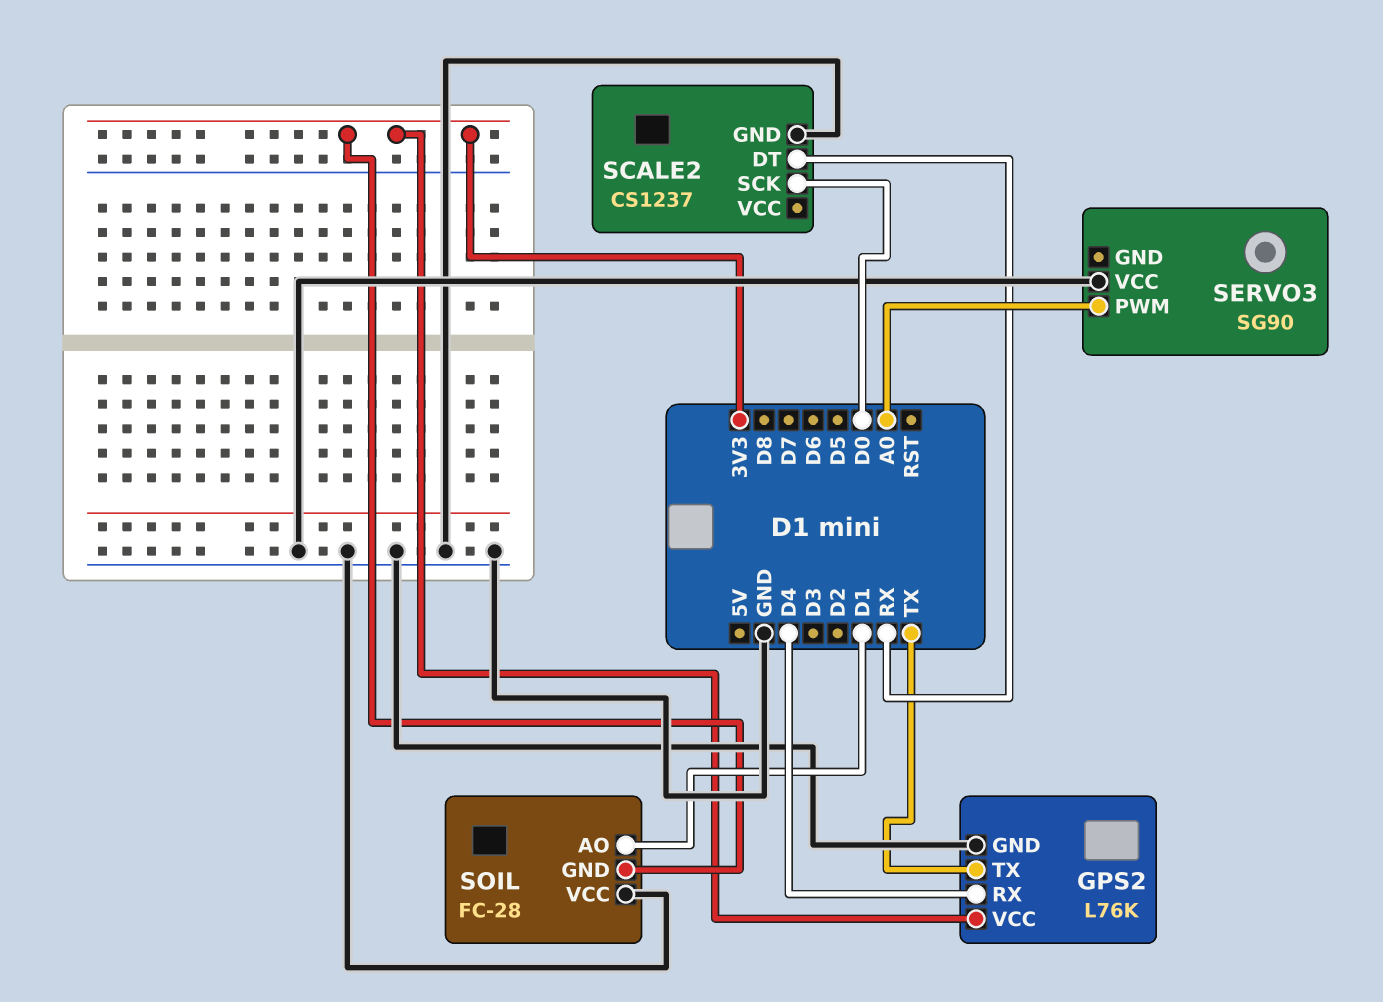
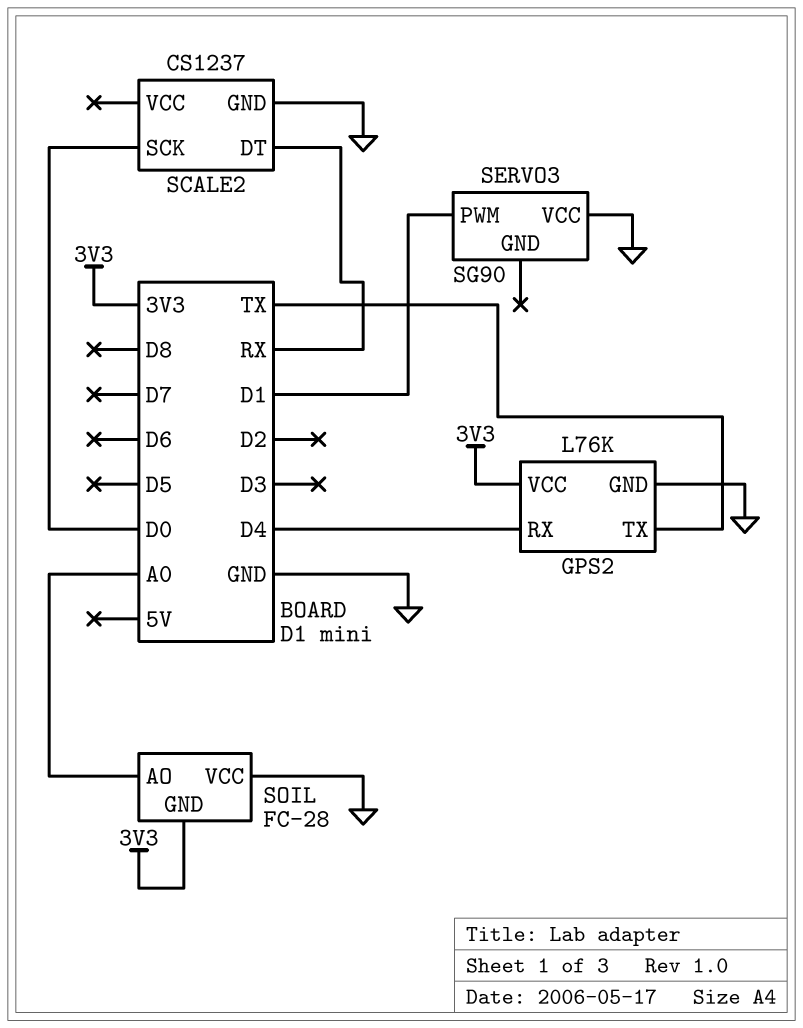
SERVO3 pin PWM: A0 -> D1
SOIL pin AO: D1 -> A0

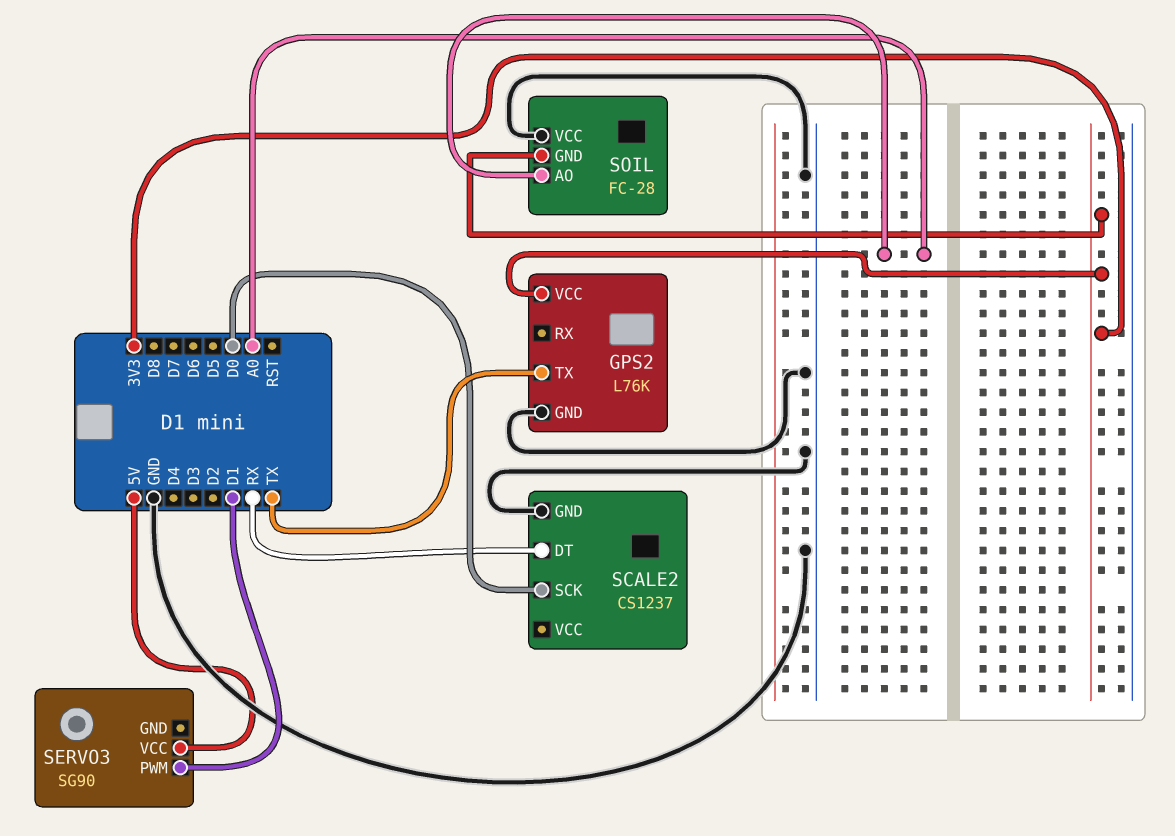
GPS2 pin RX: D4 -> none
SERVO3 pin VCC: GND -> 5V

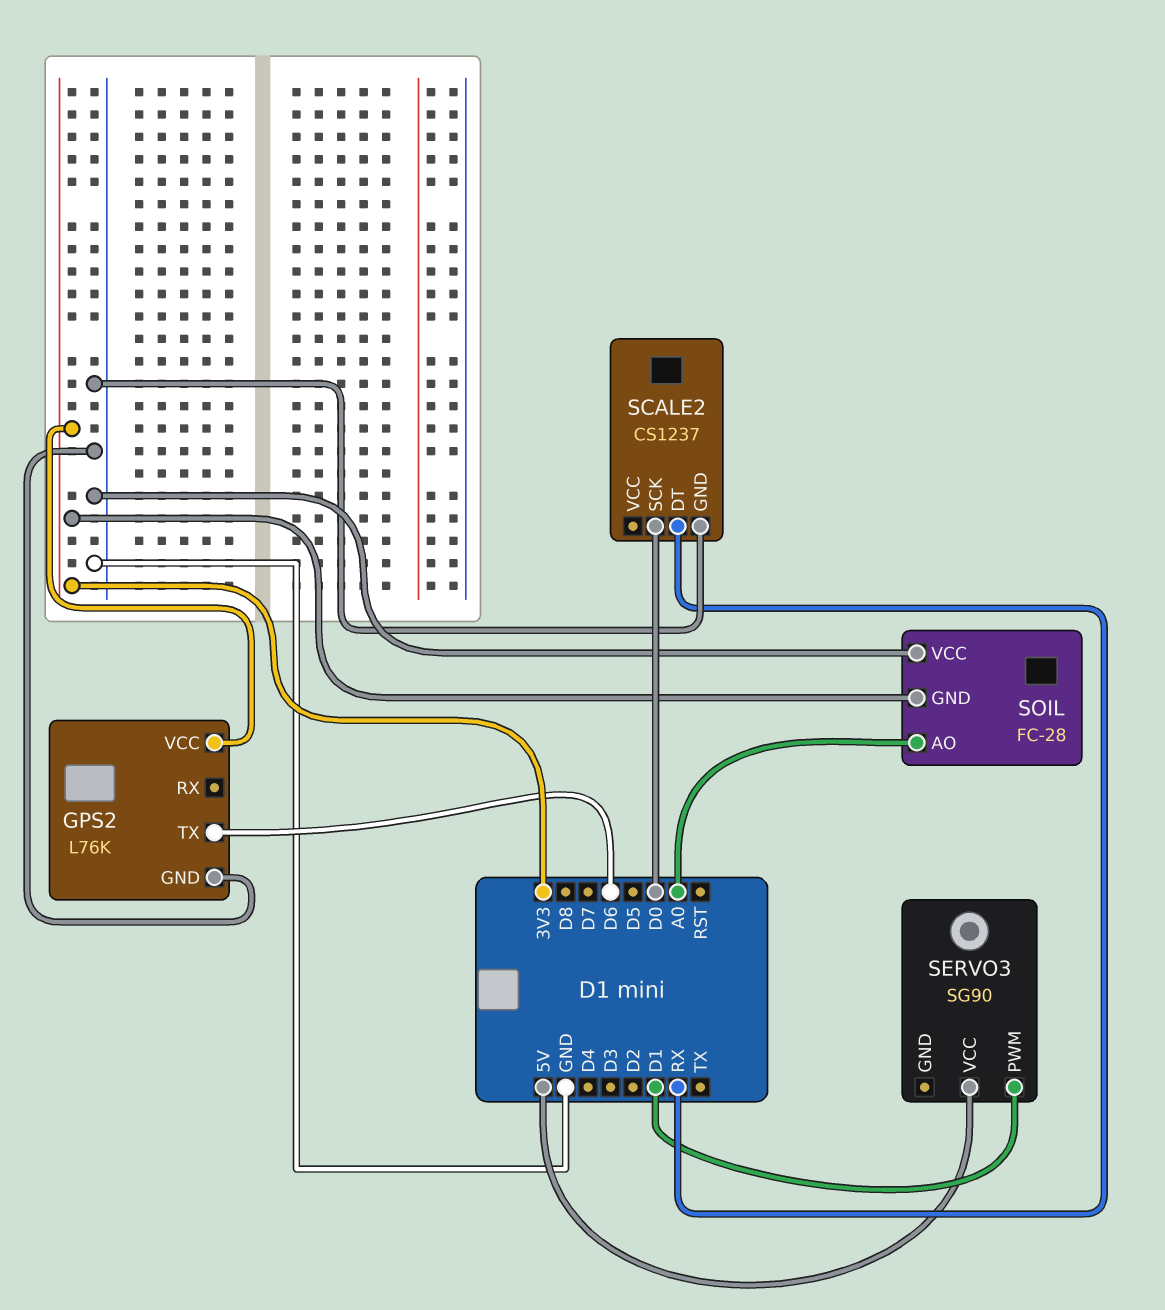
GPS2 pin TX: TX -> D6

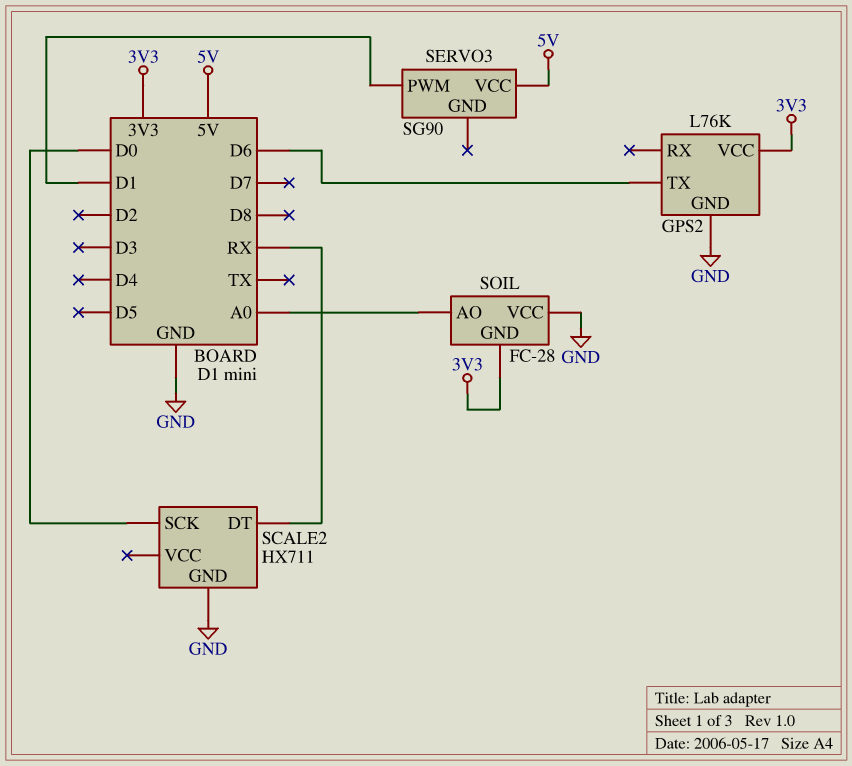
SCALE2: CS1237 -> HX711

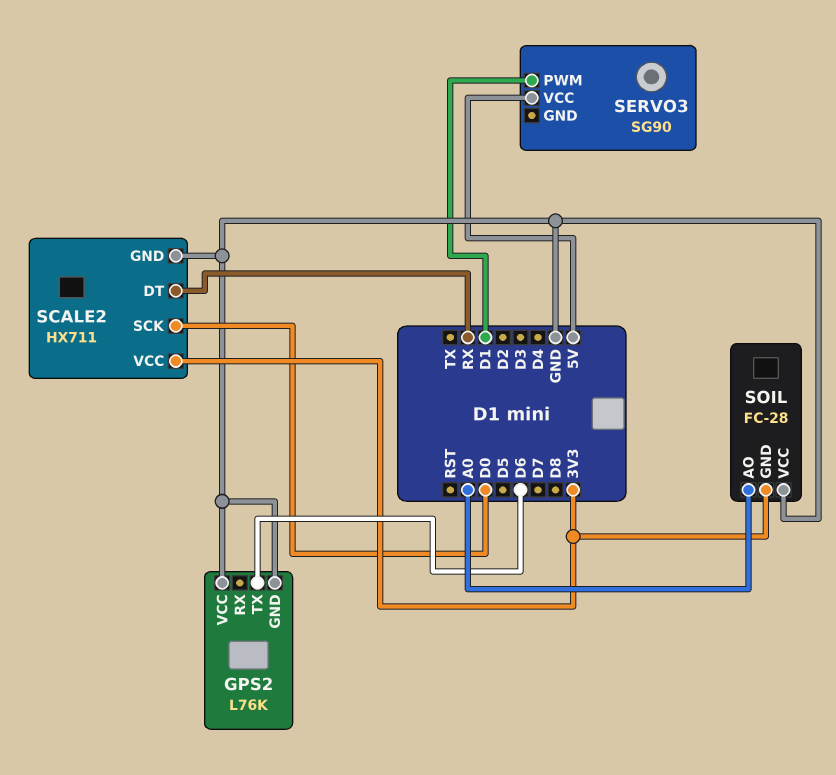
GPS2 pin VCC: 3V3 -> GND
SCALE2 pin VCC: none -> 3V3

